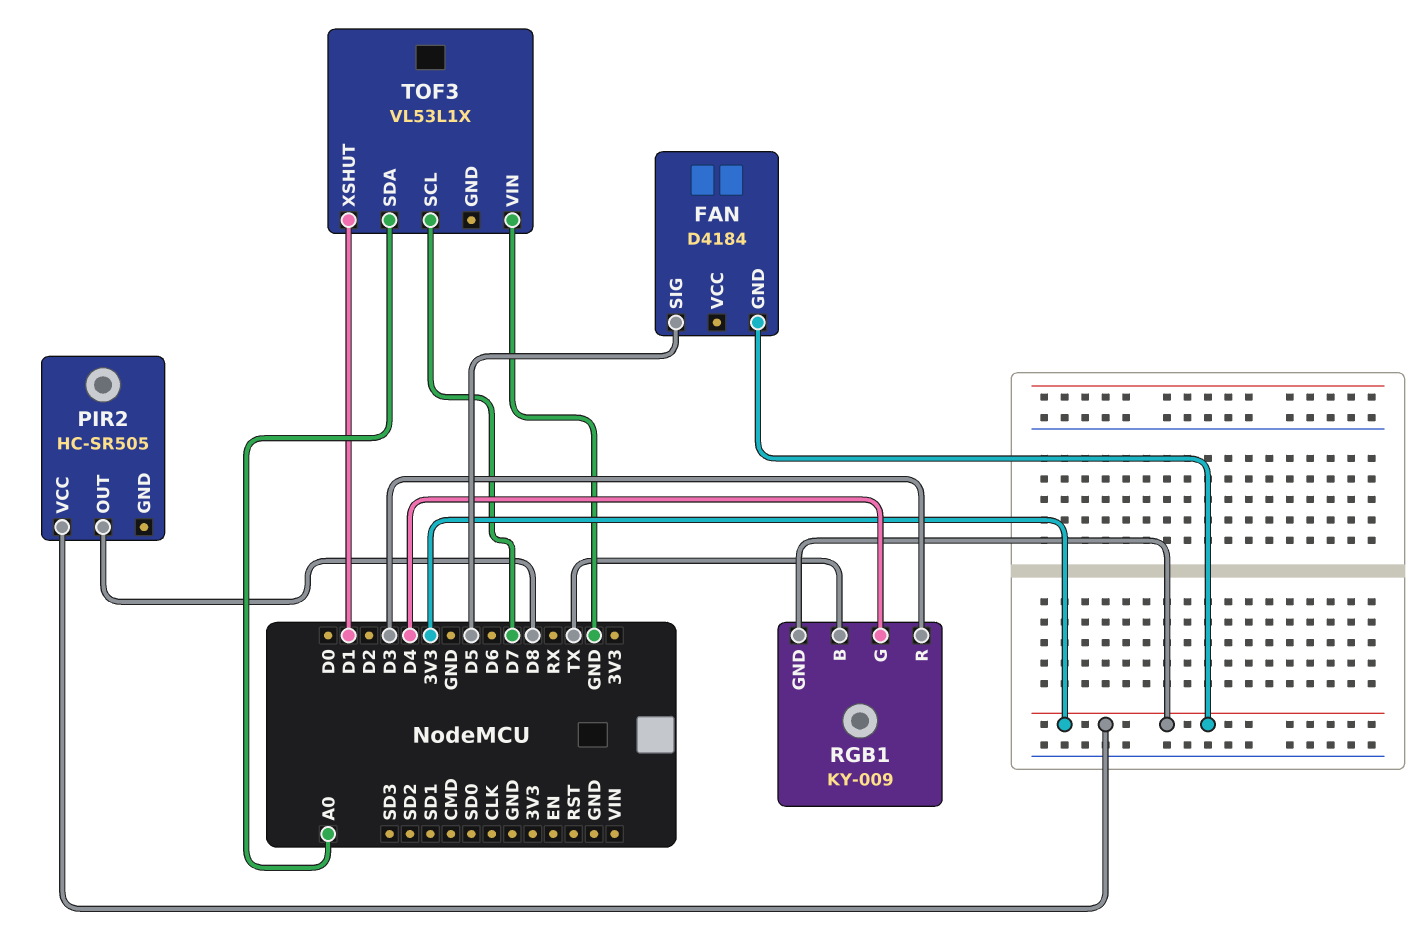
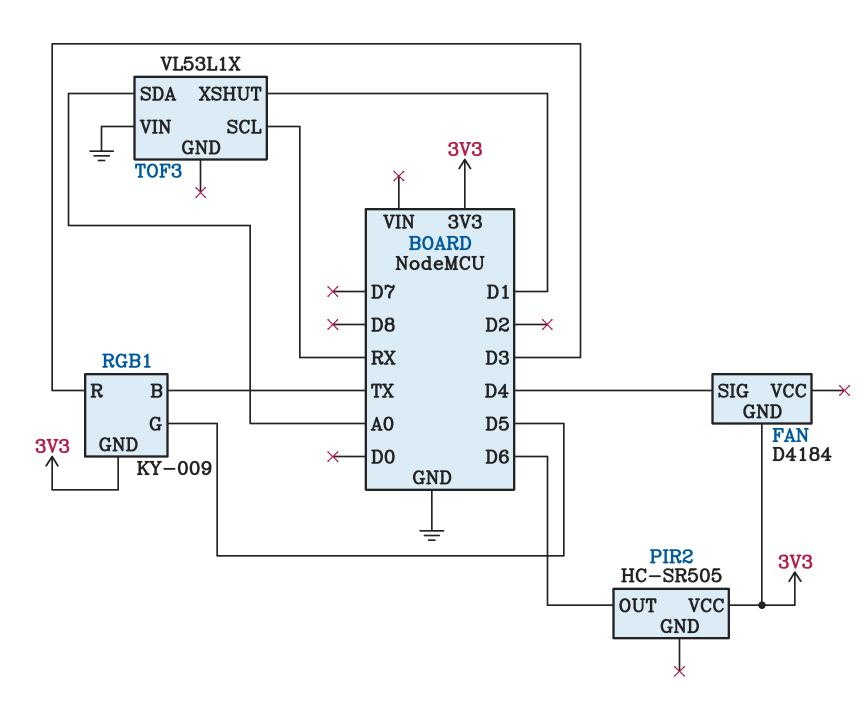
FAN pin SIG: D5 -> D4
PIR2 pin OUT: D8 -> D6
RGB1 pin G: D4 -> D5
TOF3 pin SCL: D7 -> RX

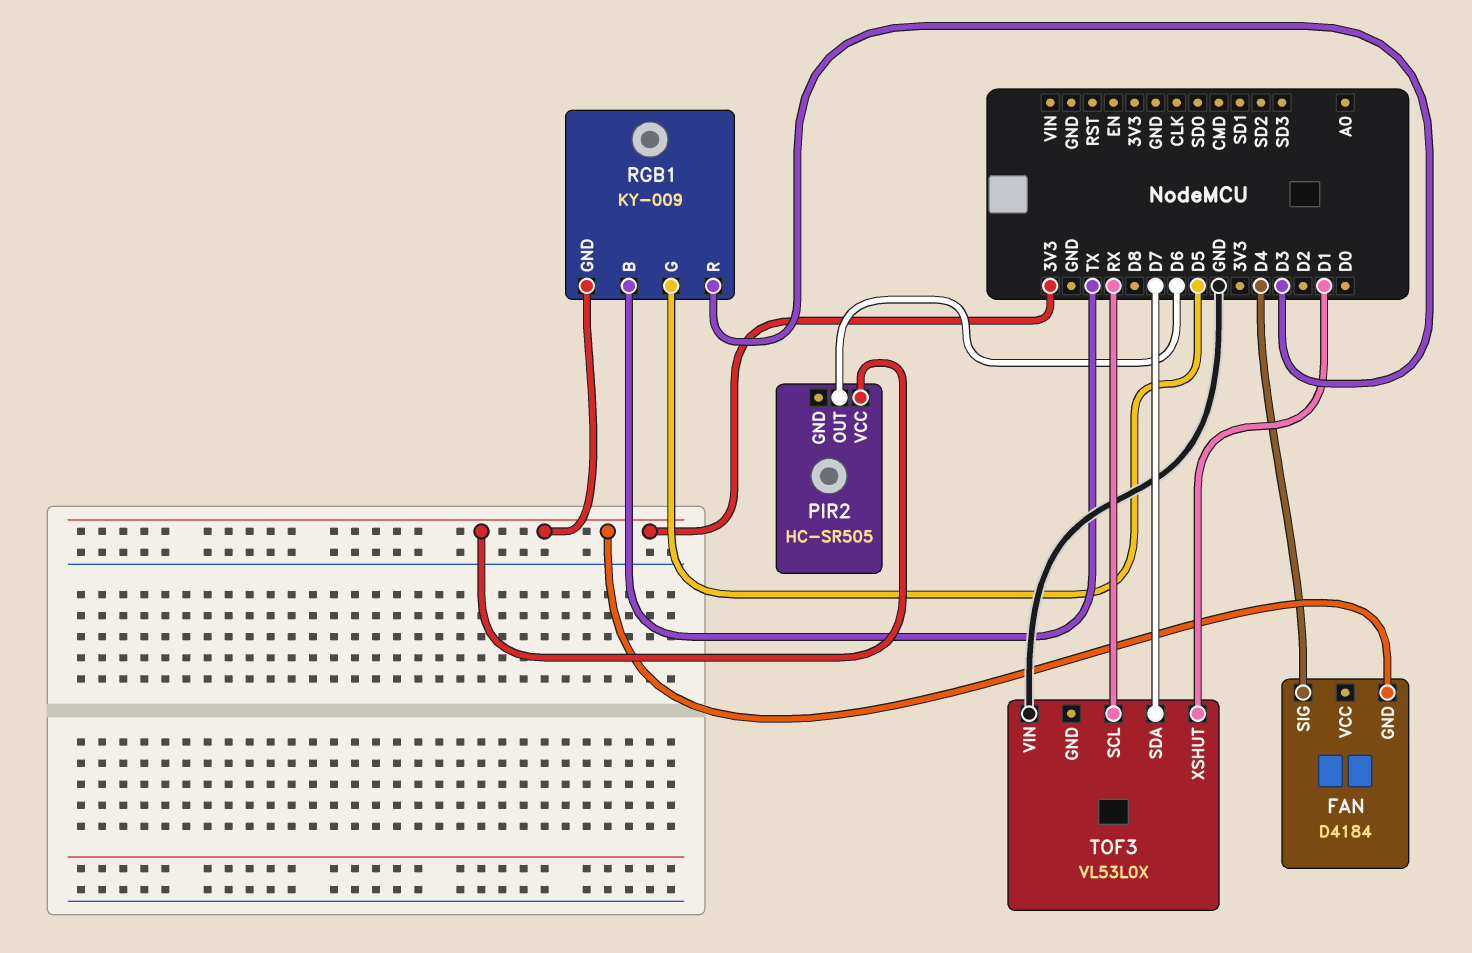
TOF3: VL53L1X -> VL53L0X
TOF3 pin SDA: A0 -> D7

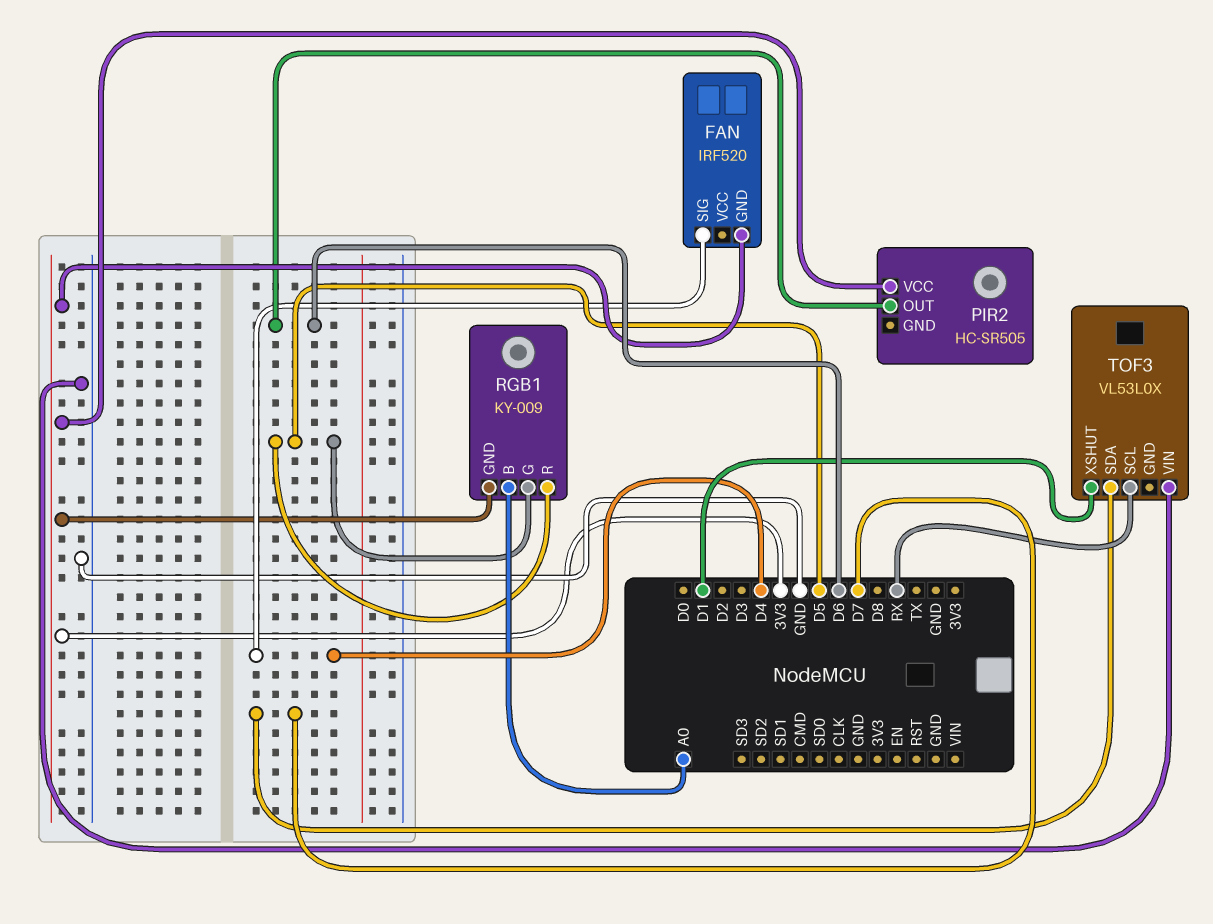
FAN: D4184 -> IRF520
RGB1 pin B: TX -> A0
RGB1 pin R: D3 -> D5

